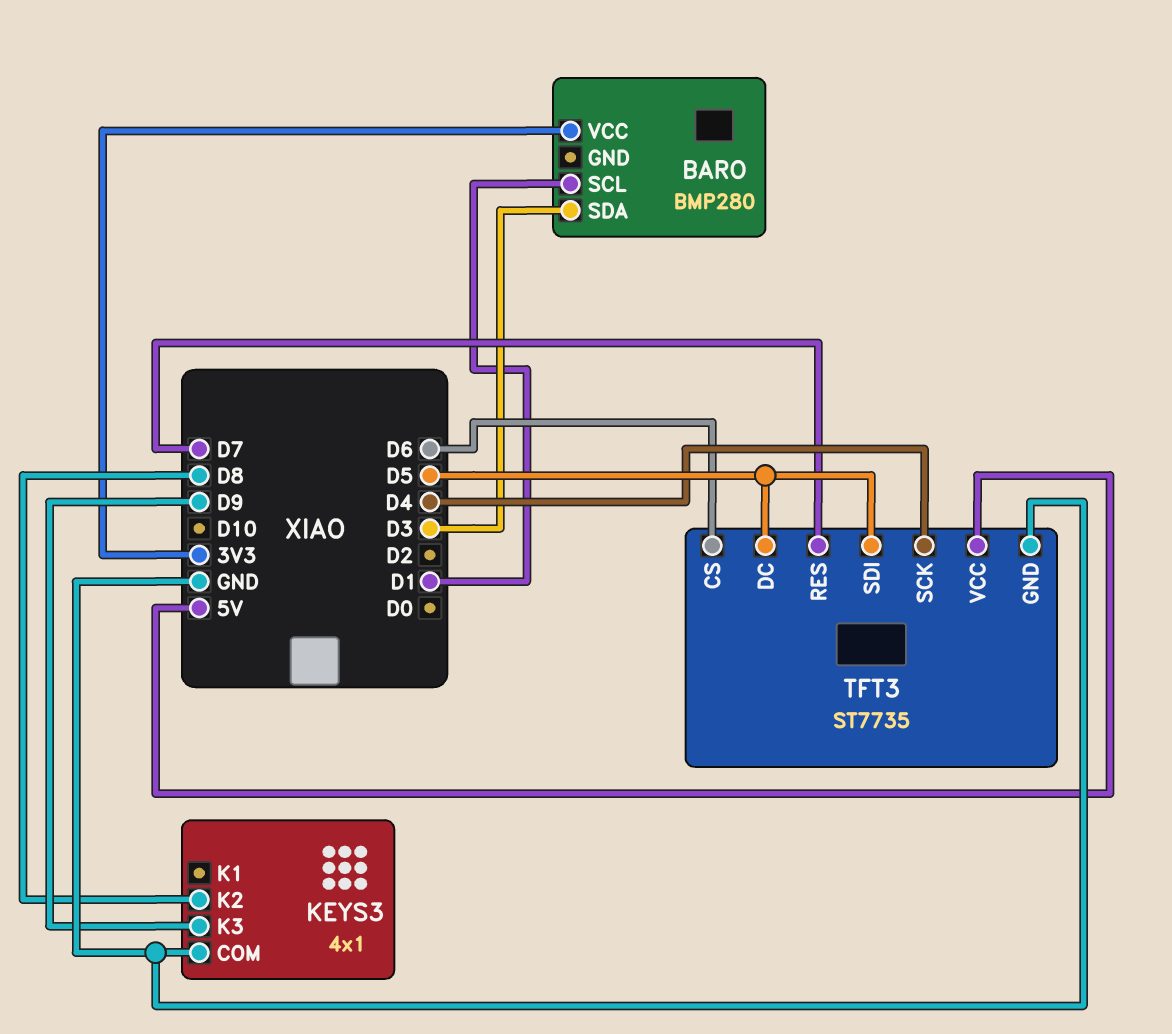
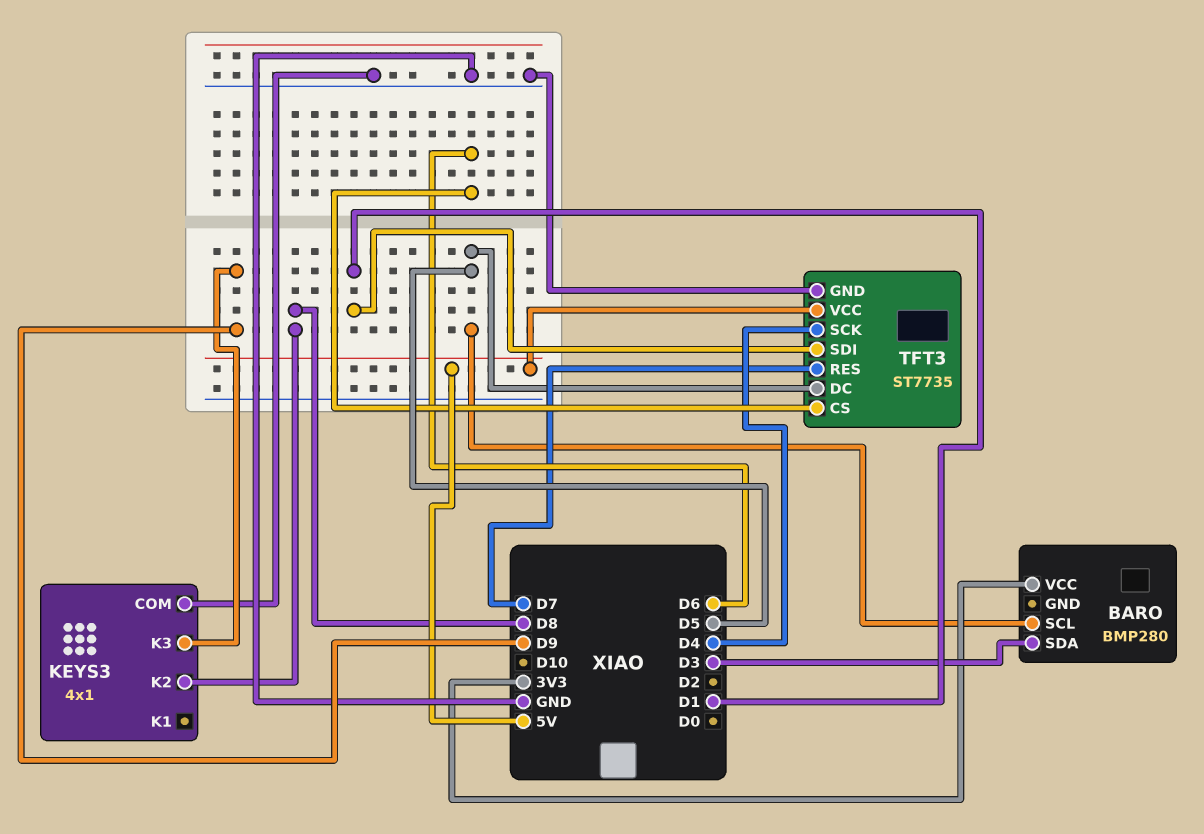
BARO pin SCL: D1 -> D5
TFT3 pin SDI: D5 -> D1

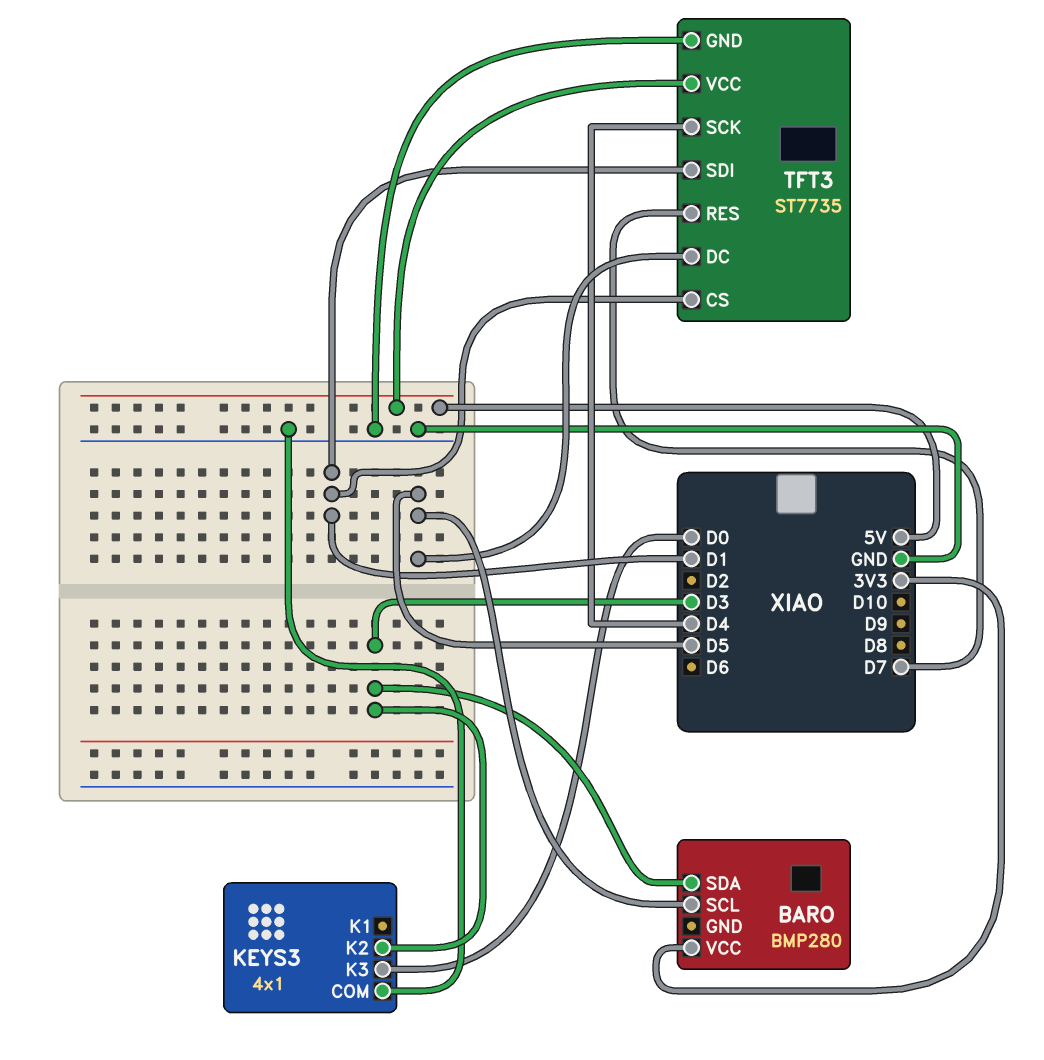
KEYS3 pin K2: D8 -> D3
KEYS3 pin K3: D9 -> D0
TFT3 pin CS: D6 -> D1

